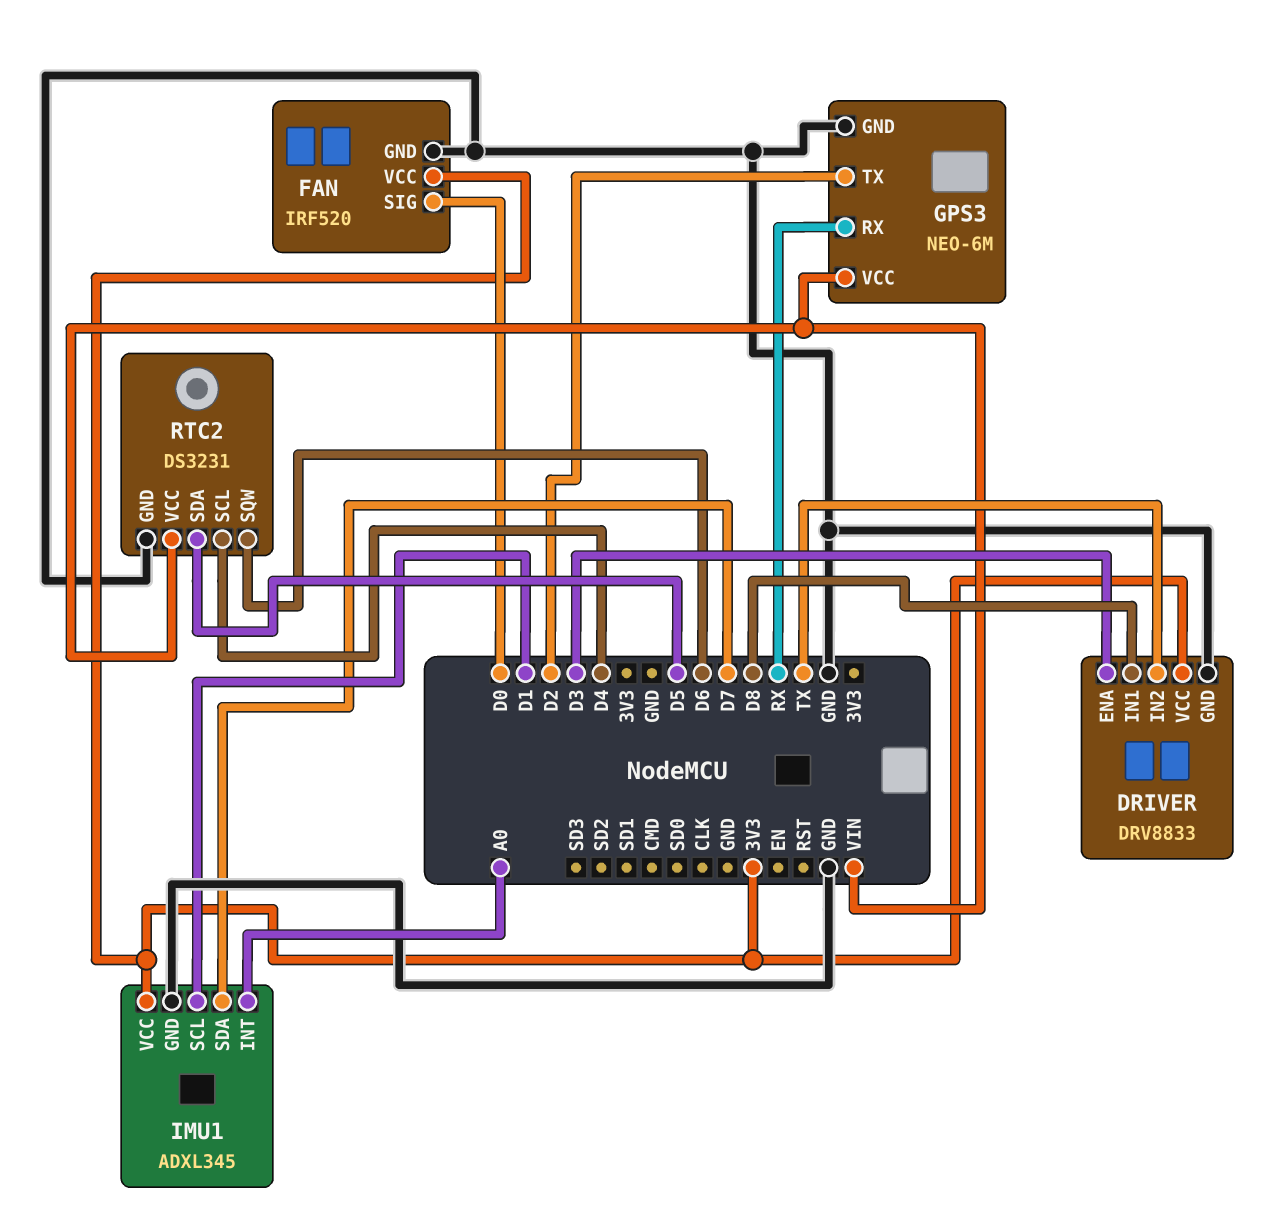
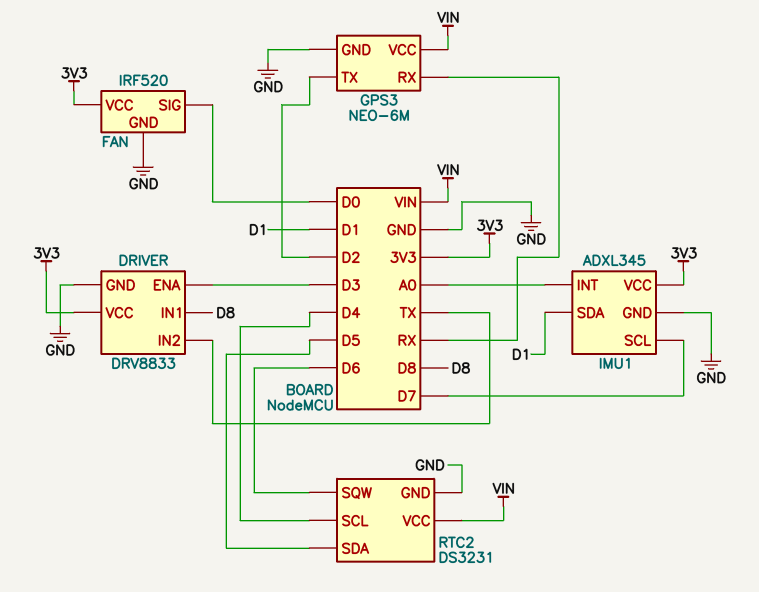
IMU1 pin SCL: D1 -> D7
IMU1 pin SDA: D7 -> D1

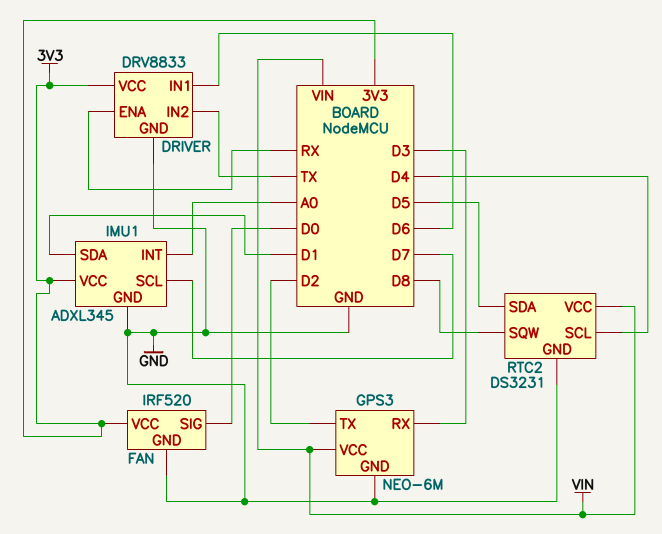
DRIVER pin ENA: D3 -> RX
DRIVER pin IN1: D8 -> D6
GPS3 pin RX: RX -> D3
RTC2 pin SQW: D6 -> D8

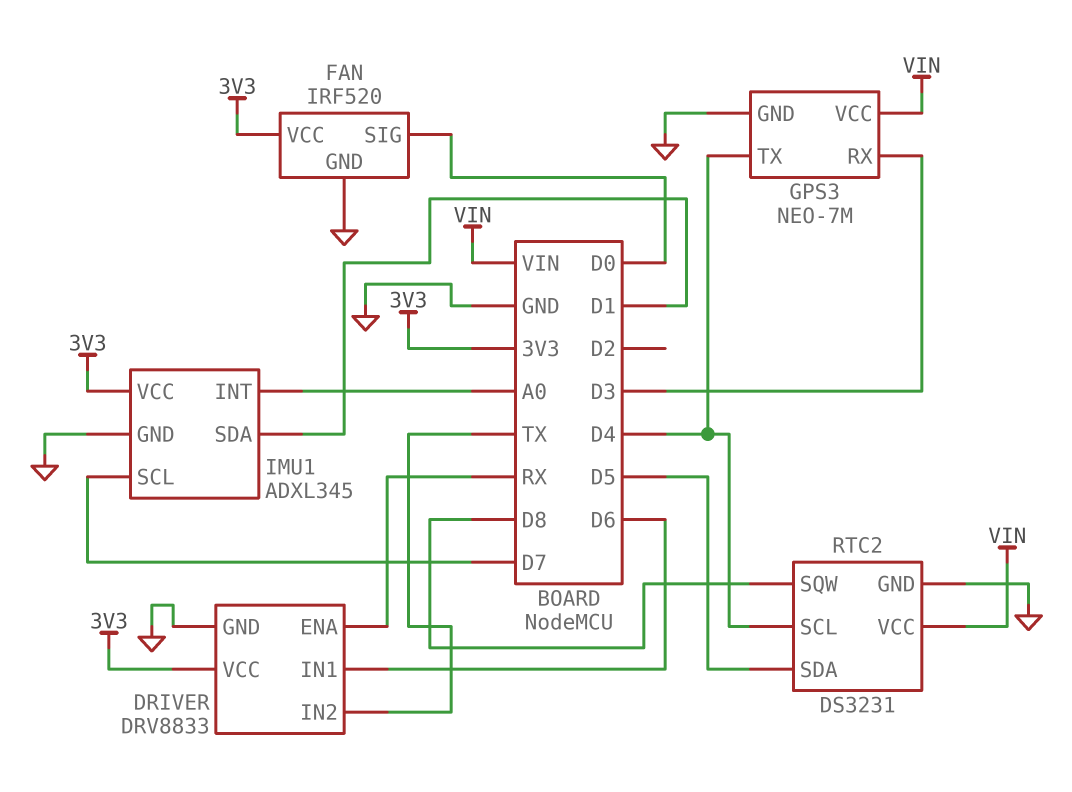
GPS3: NEO-6M -> NEO-7M
GPS3 pin TX: D2 -> D4

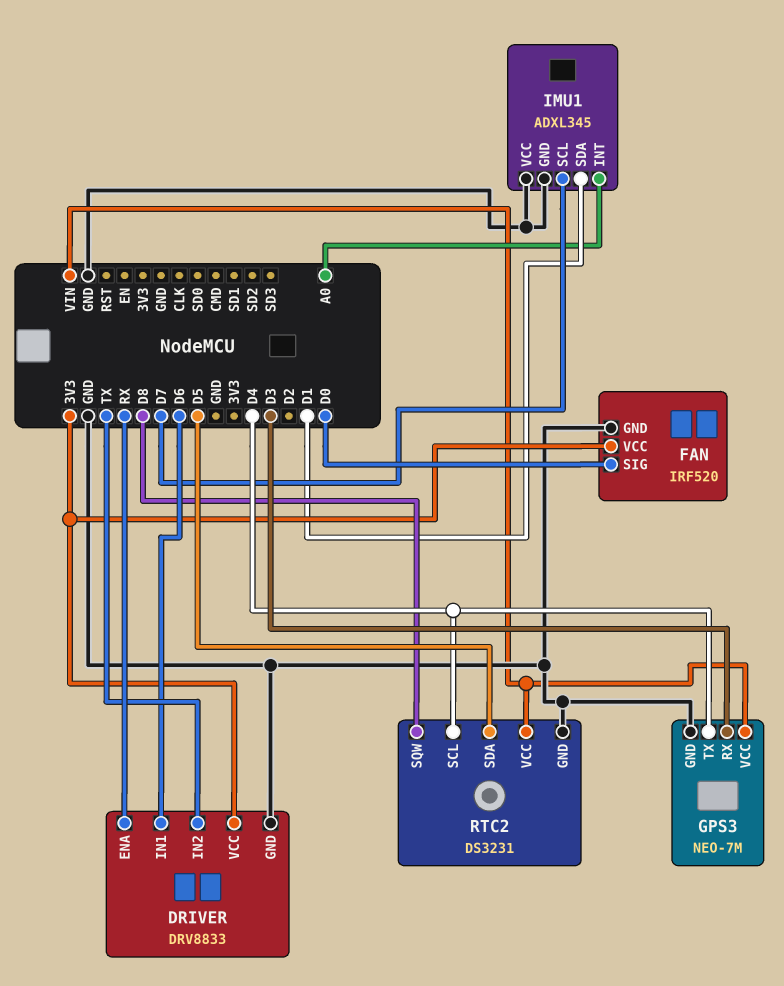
IMU1 pin VCC: 3V3 -> GND

